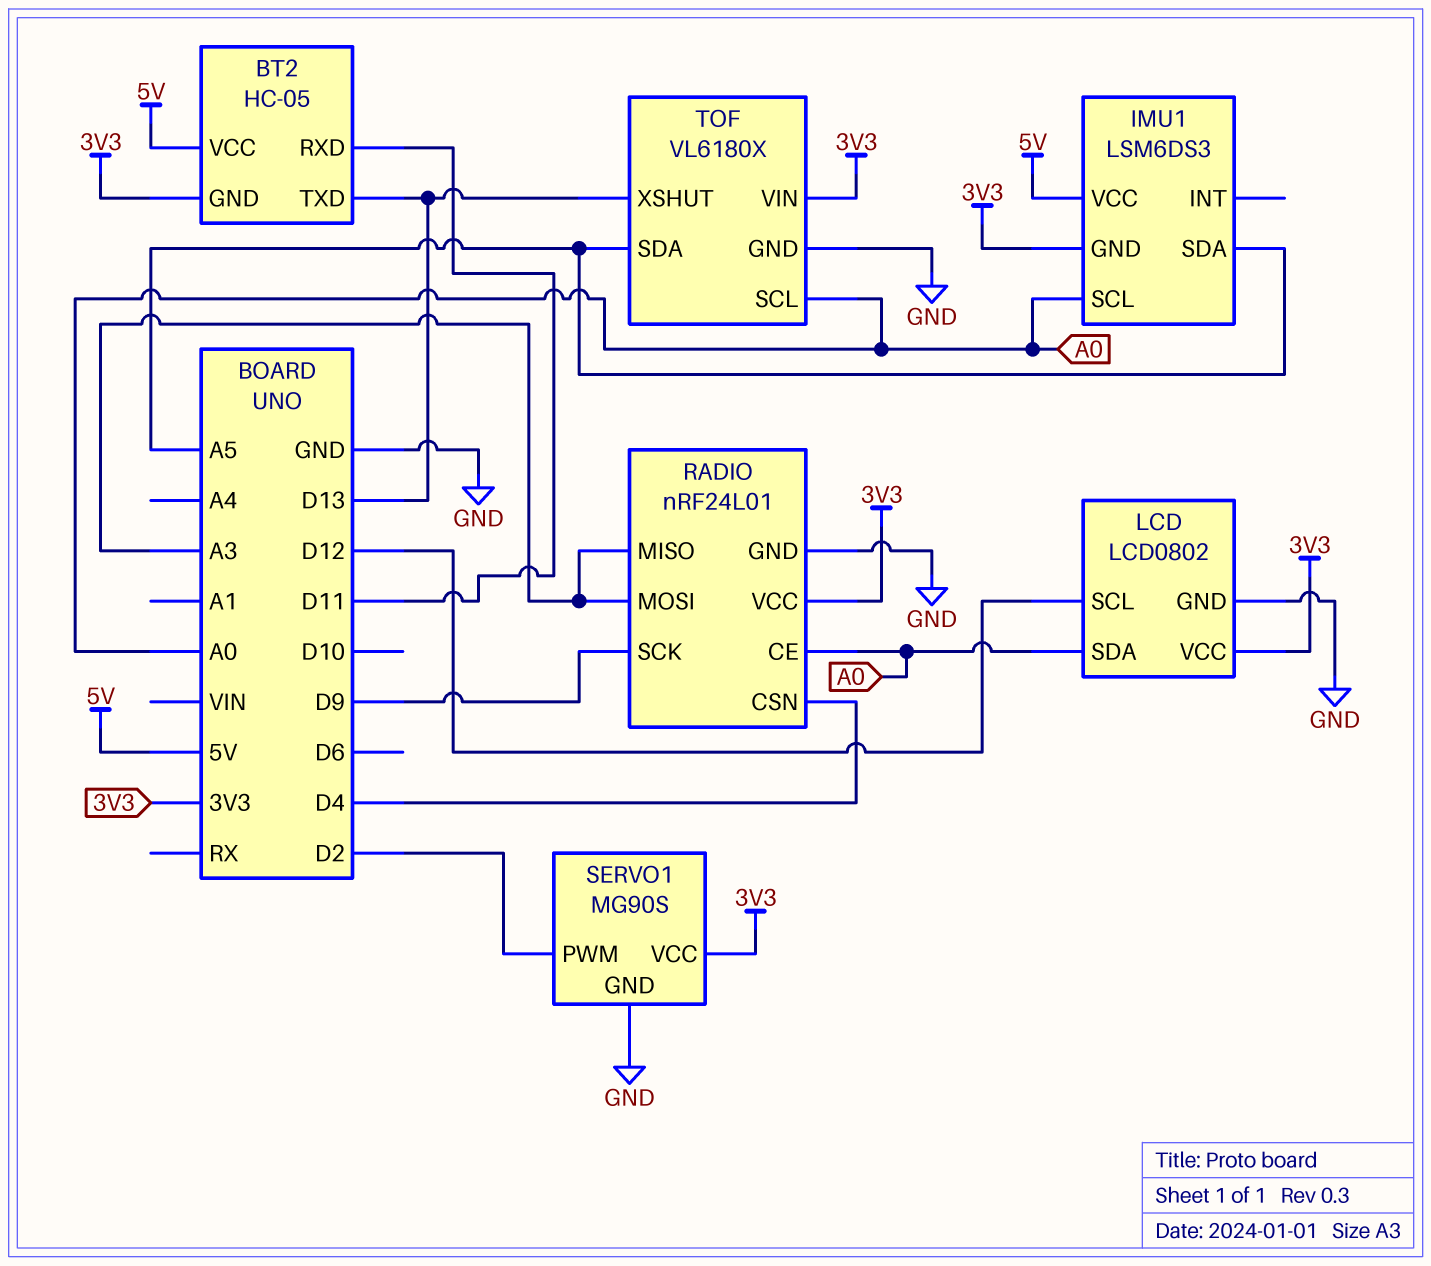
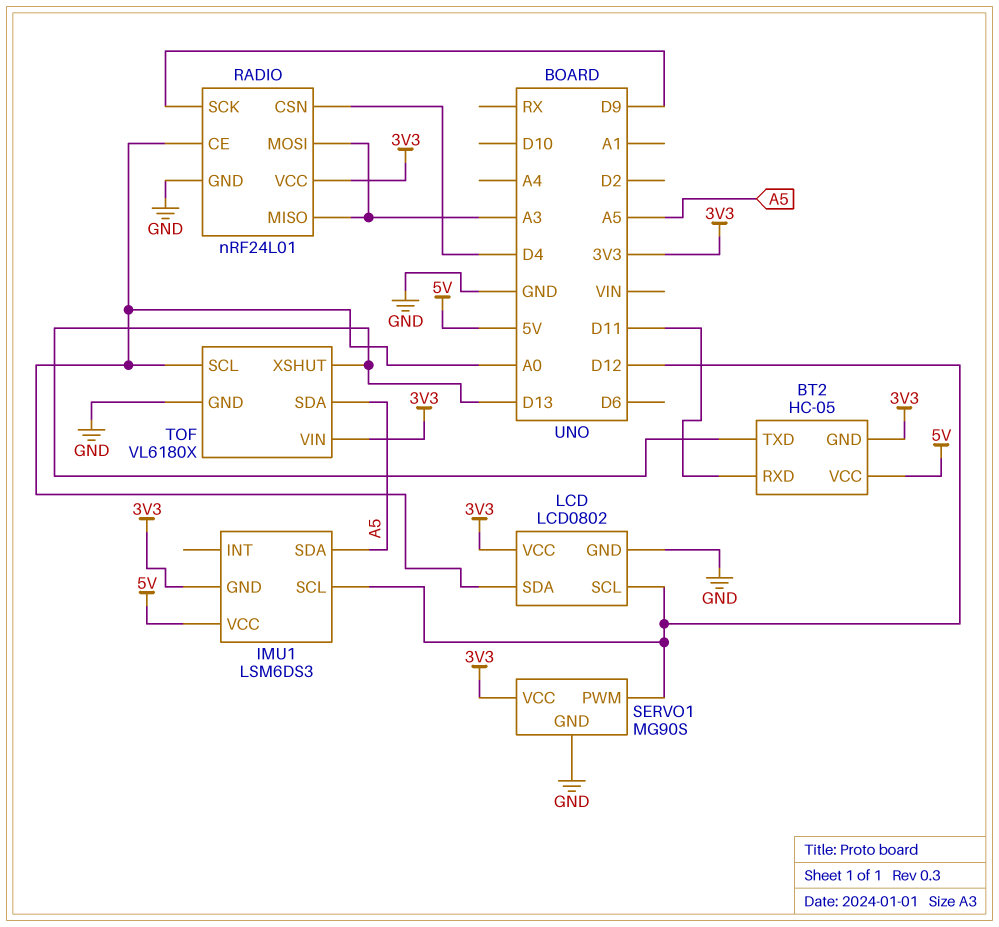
IMU1 pin SCL: A0 -> D12
SERVO1 pin PWM: D2 -> D12

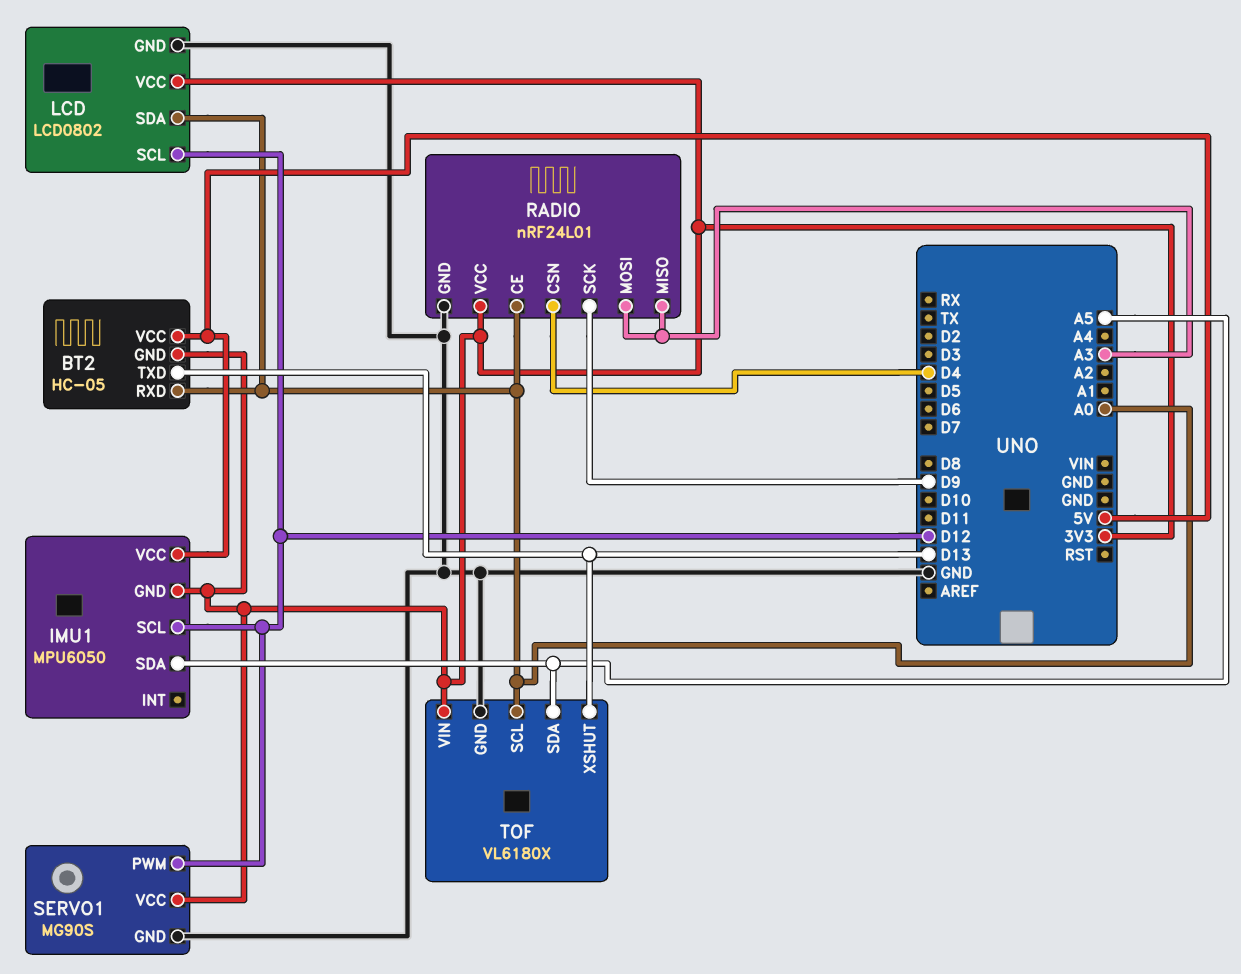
BT2 pin RXD: D11 -> A0
IMU1: LSM6DS3 -> MPU6050

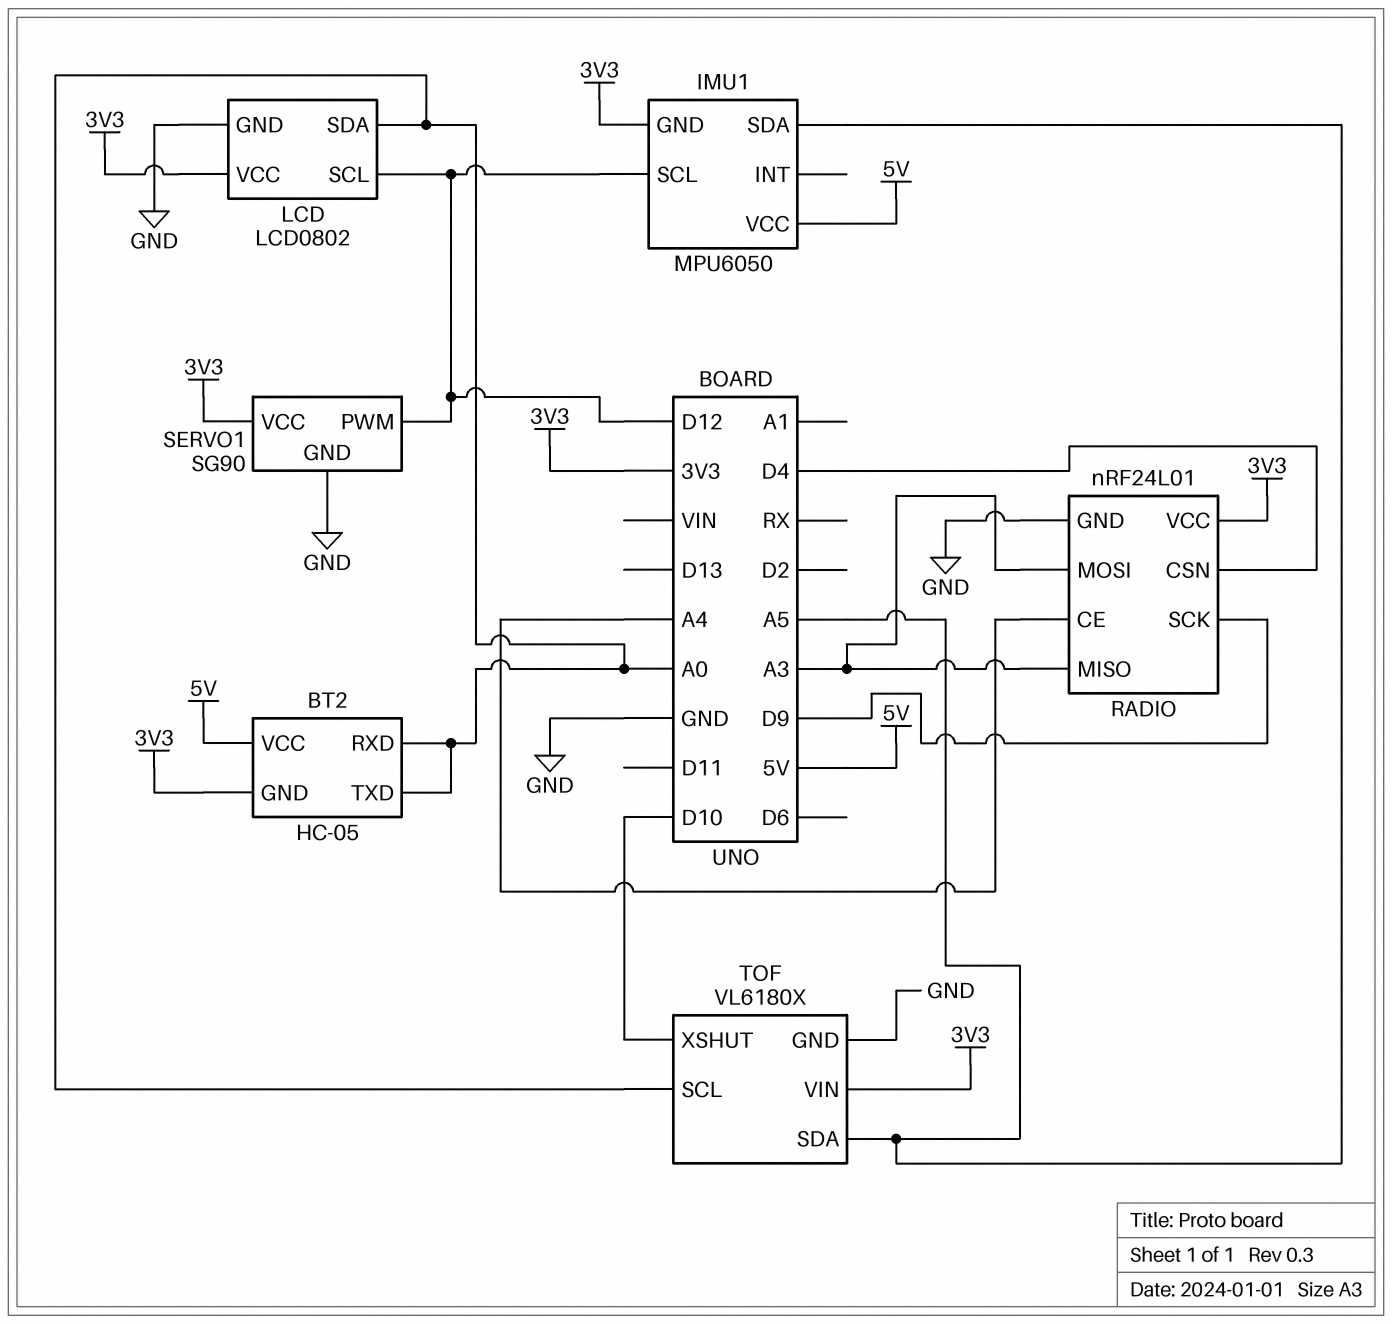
BT2 pin TXD: D13 -> A0
RADIO pin CE: A0 -> A4
SERVO1: MG90S -> SG90
TOF pin XSHUT: D13 -> D10

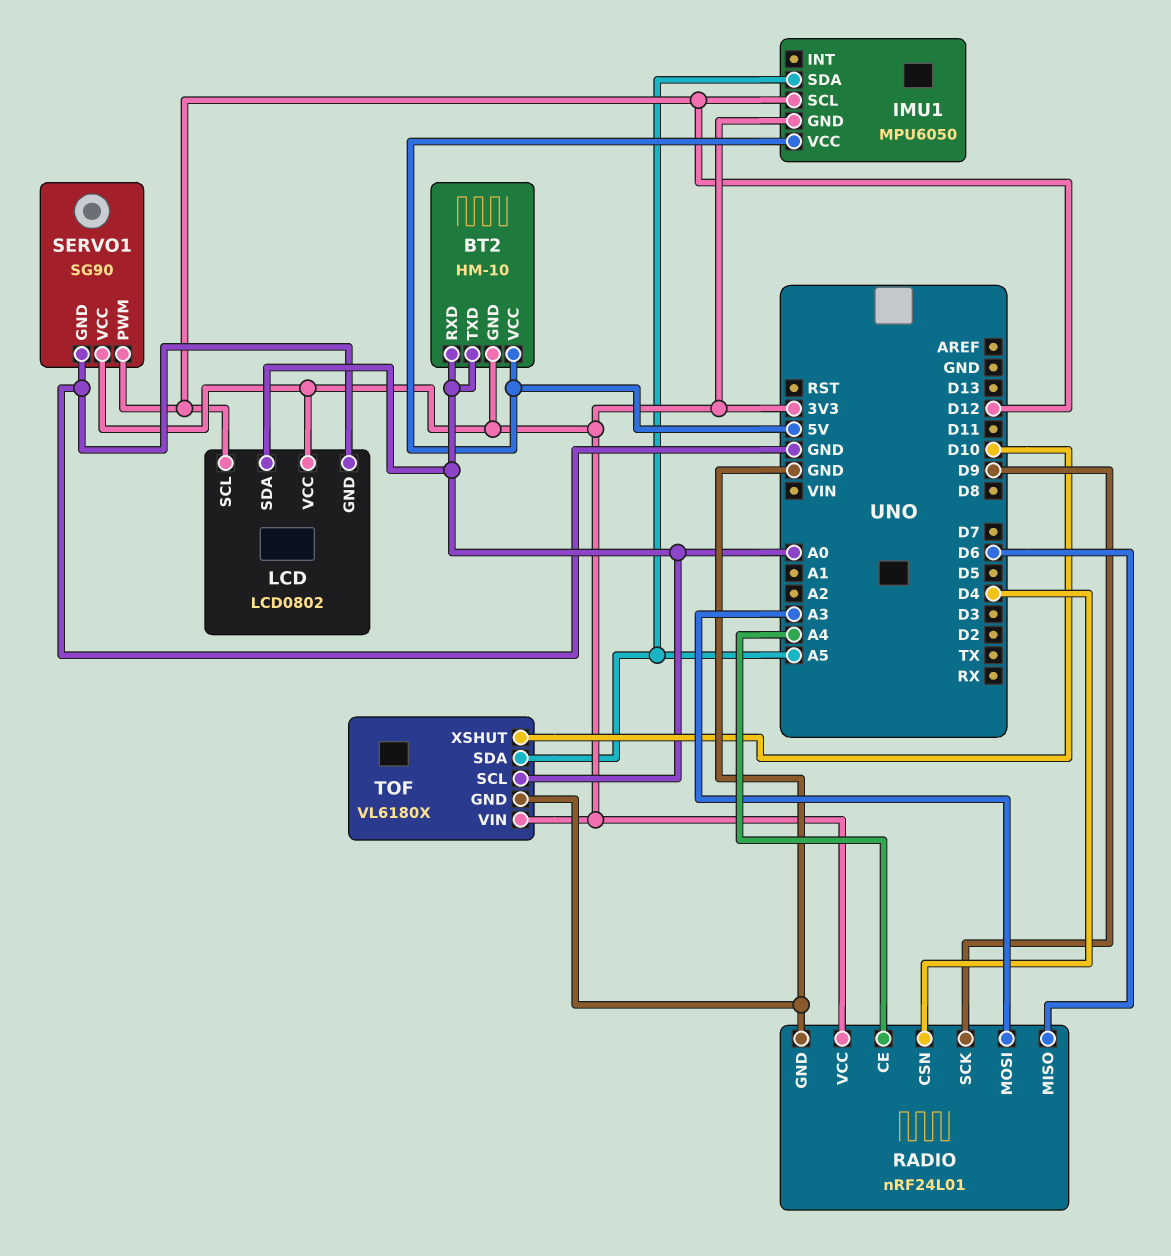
BT2: HC-05 -> HM-10
RADIO pin MISO: A3 -> D6

